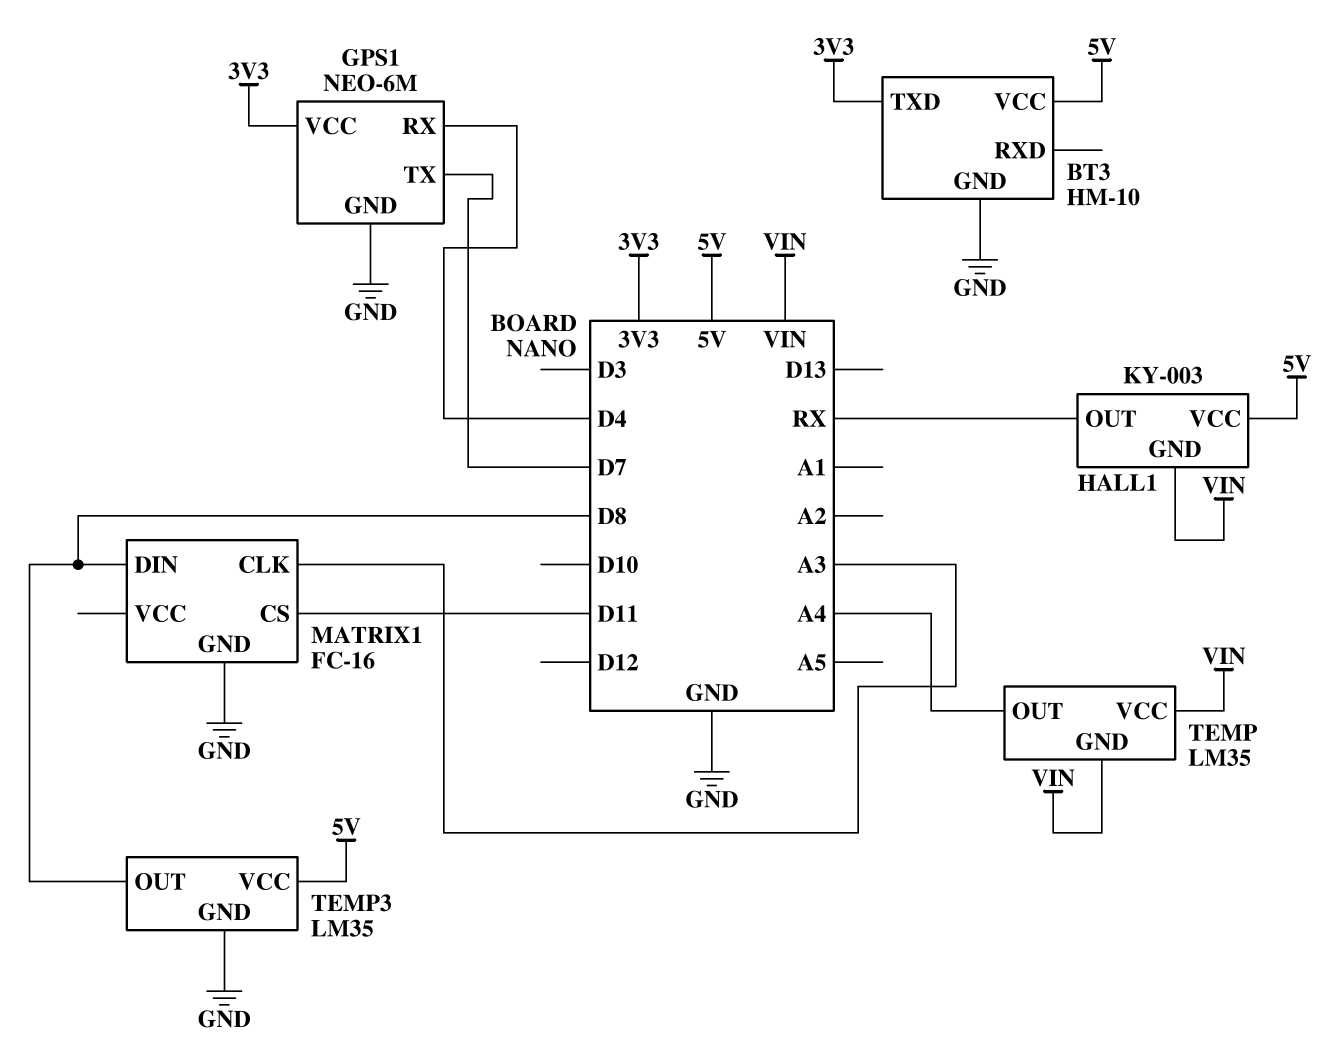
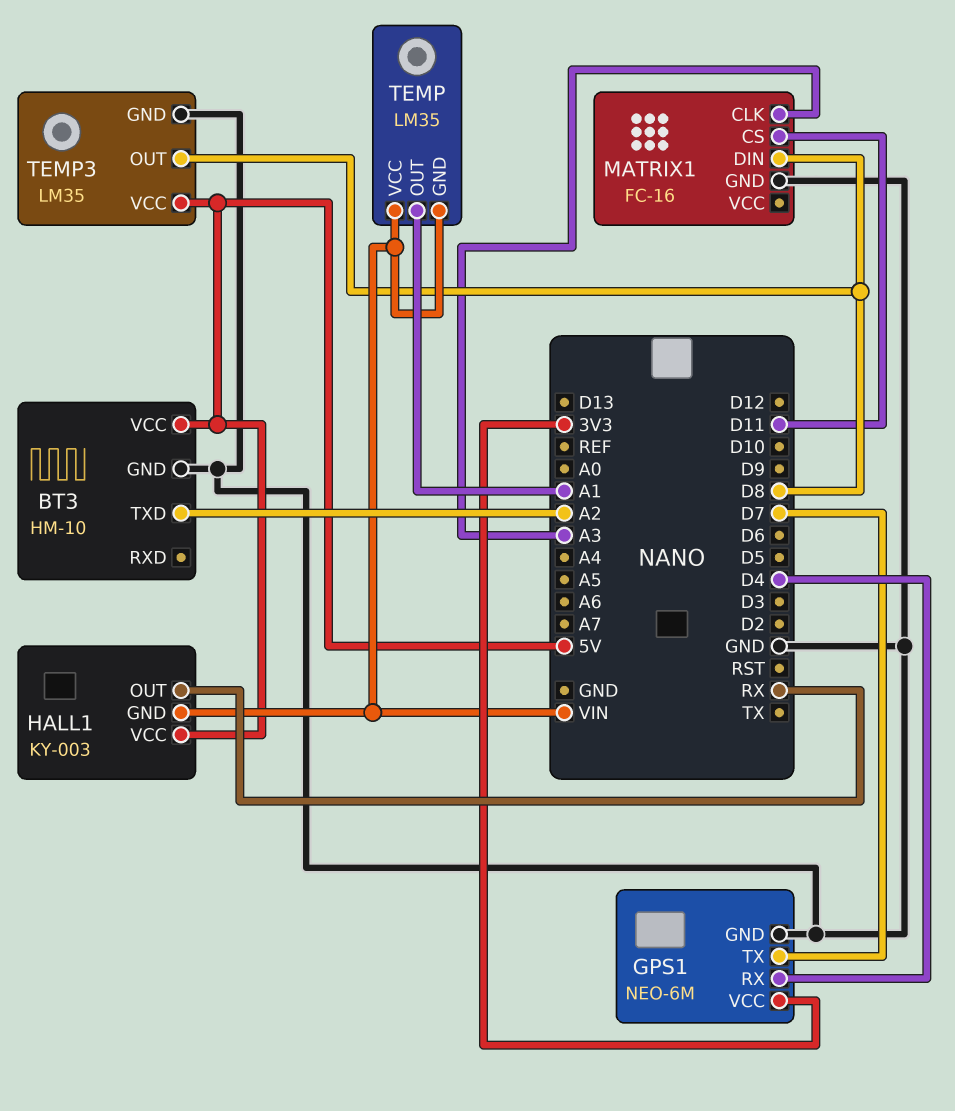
BT3 pin TXD: 3V3 -> A2
TEMP pin OUT: A4 -> A1

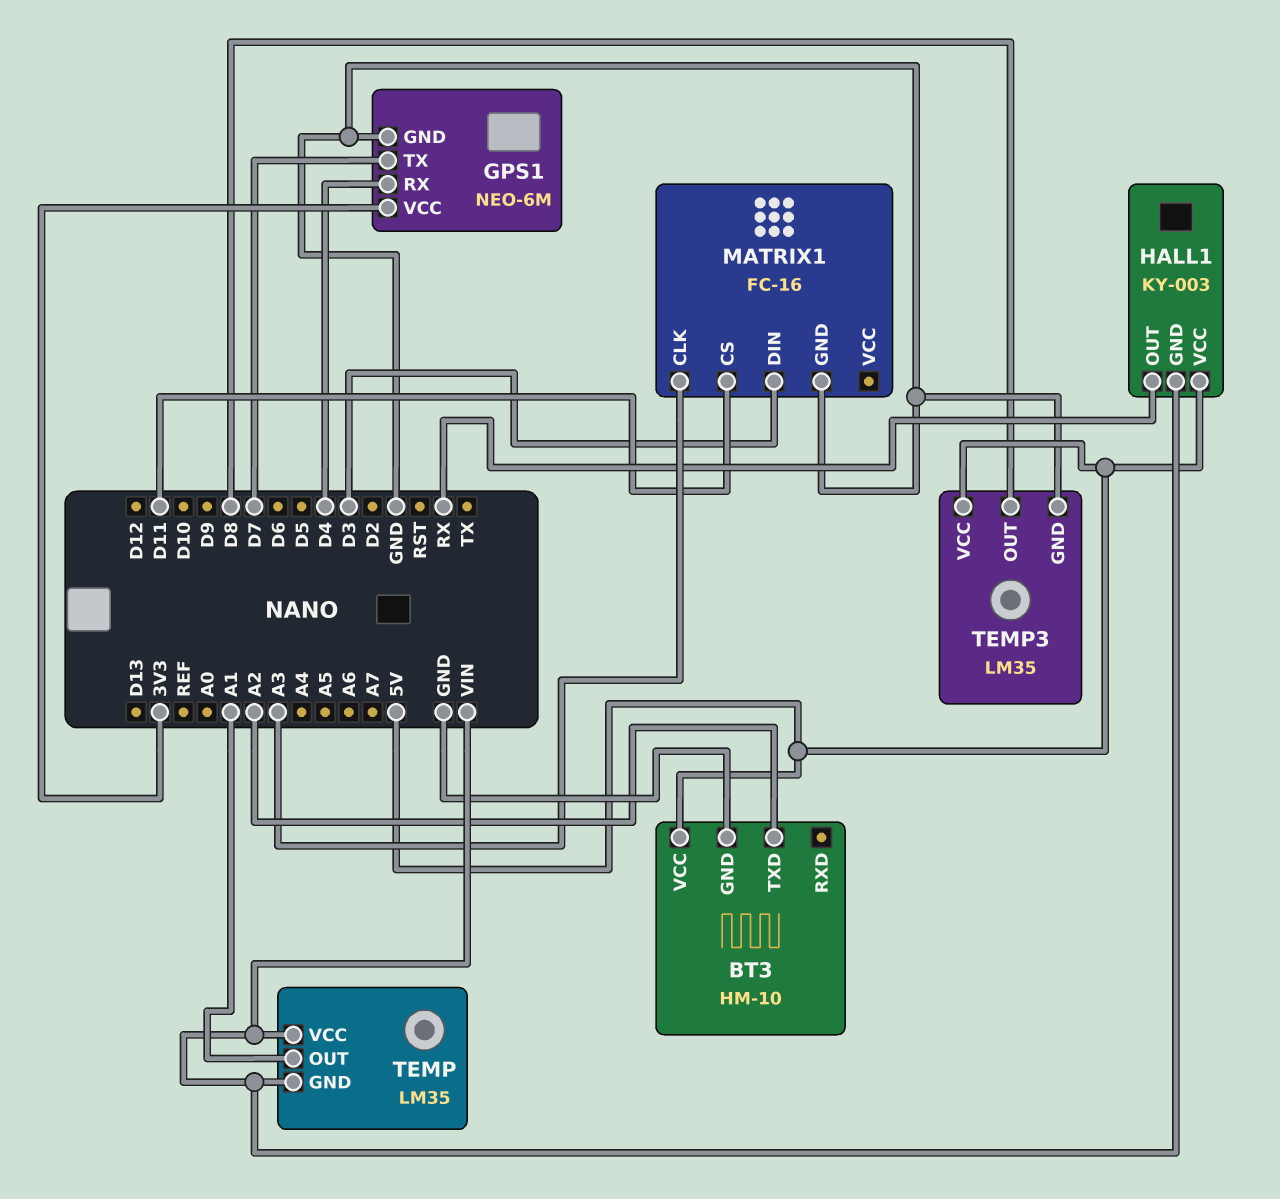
MATRIX1 pin DIN: D8 -> D3

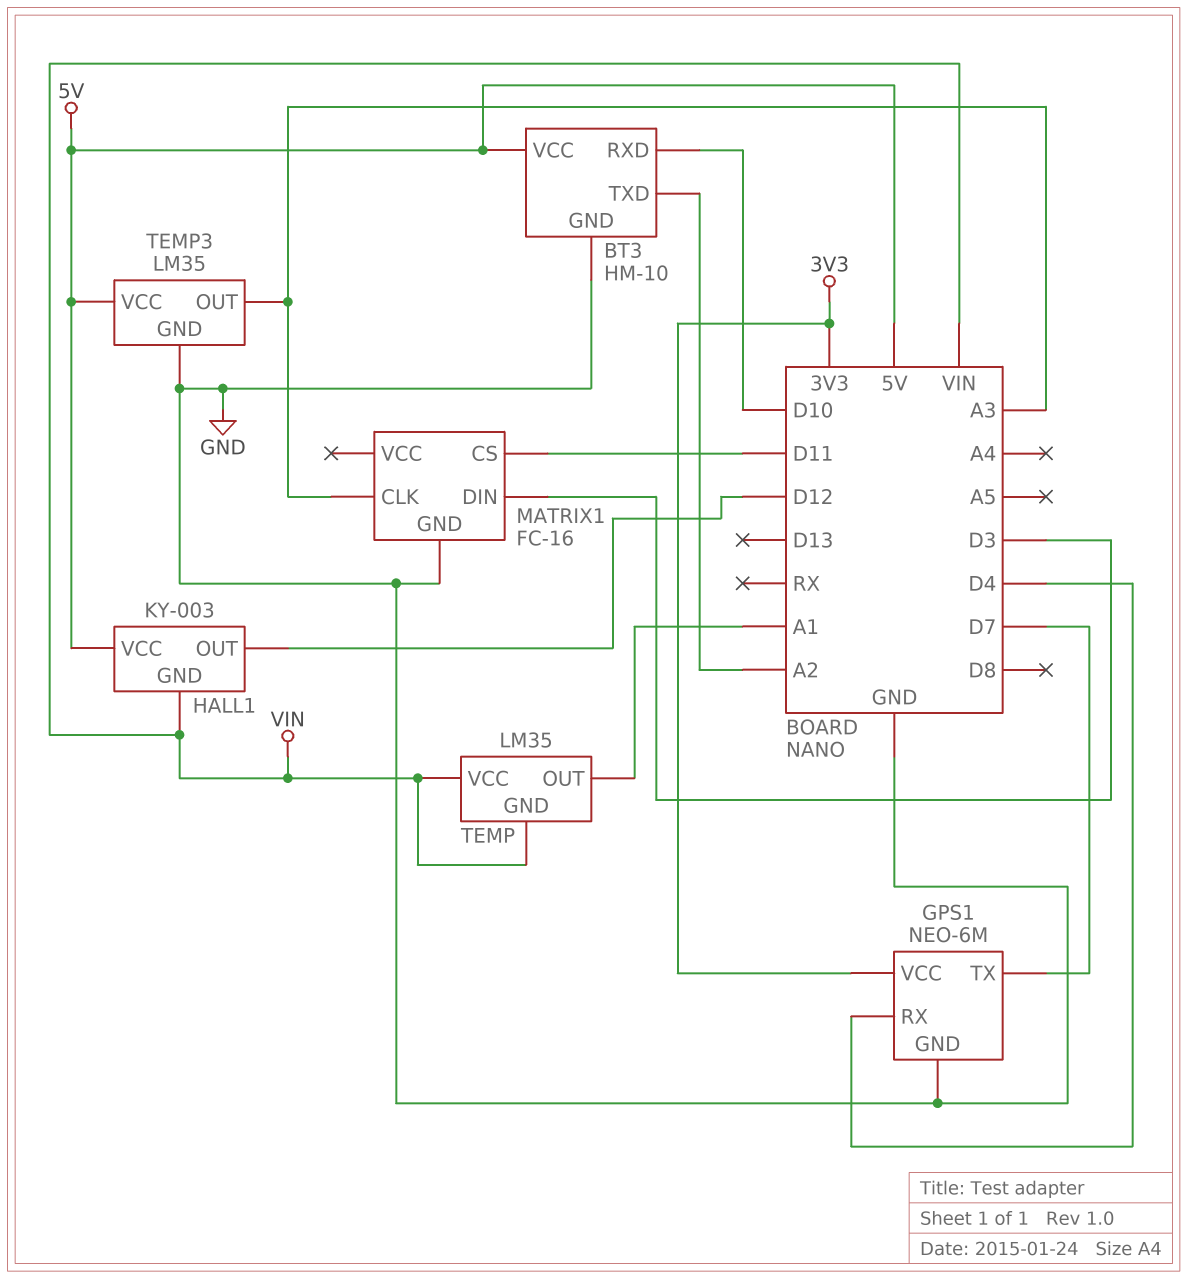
BT3 pin RXD: none -> D10
HALL1 pin OUT: RX -> D12
TEMP3 pin OUT: D8 -> A3

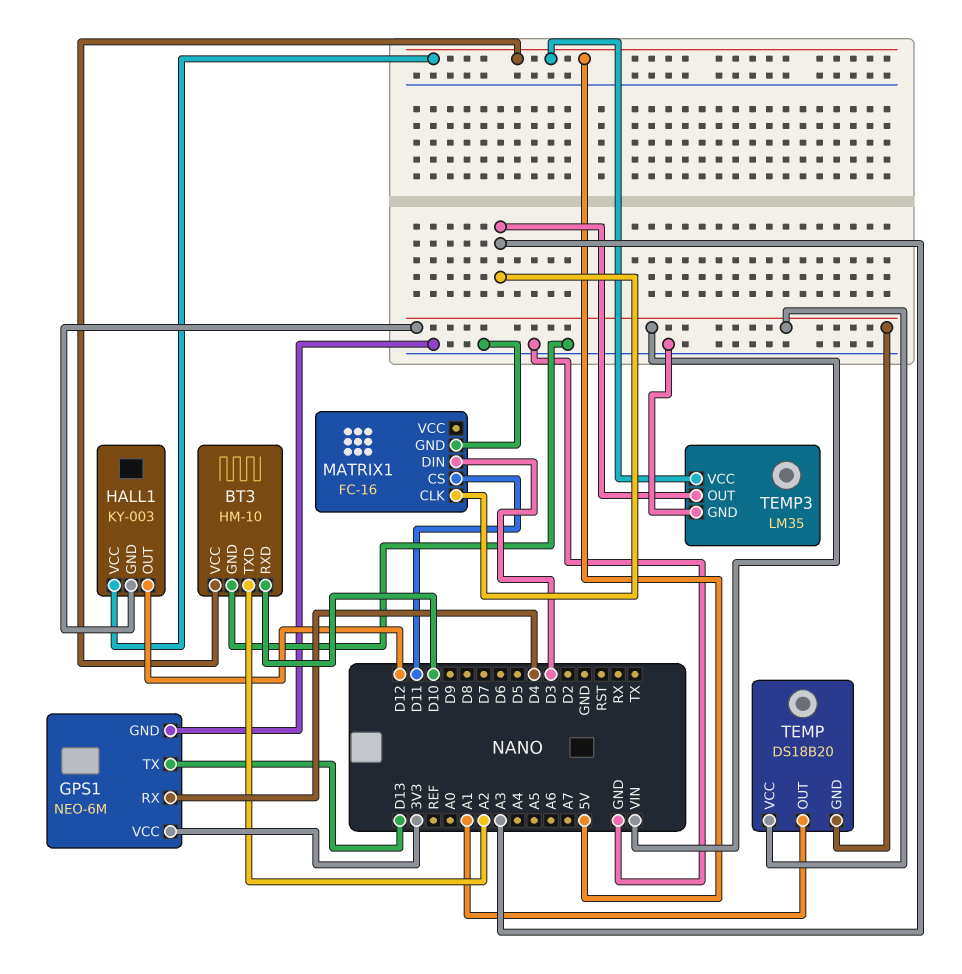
GPS1 pin TX: D7 -> D13
TEMP: LM35 -> DS18B20

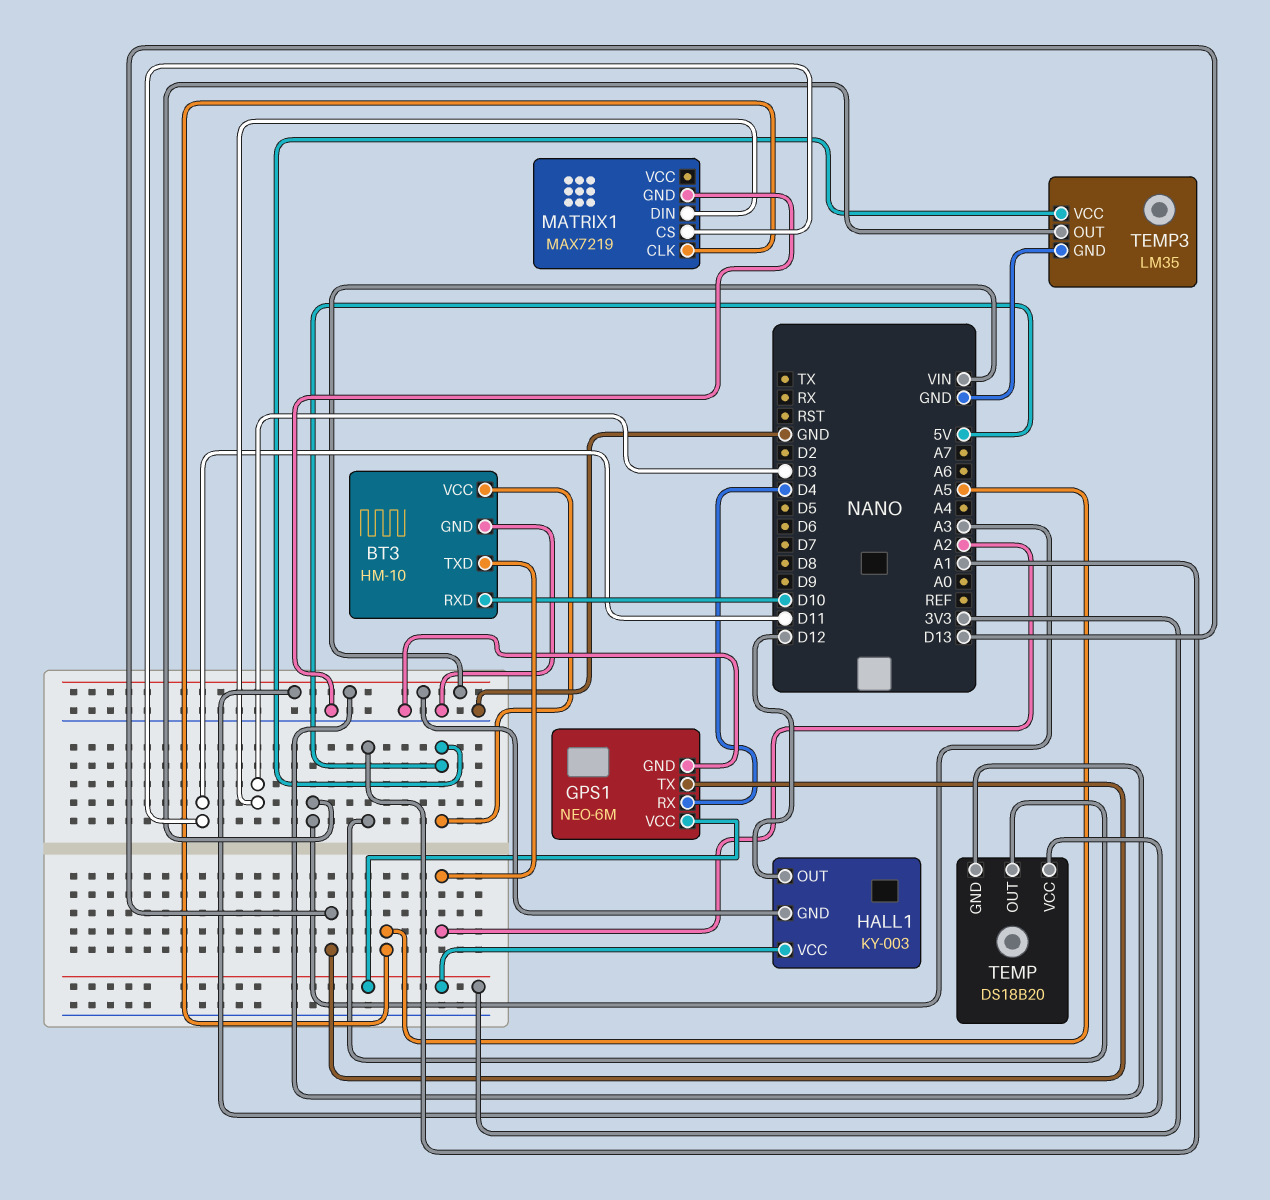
HALL1 pin VCC: 5V -> 3V3
MATRIX1: FC-16 -> MAX7219
MATRIX1 pin CLK: A3 -> A5

